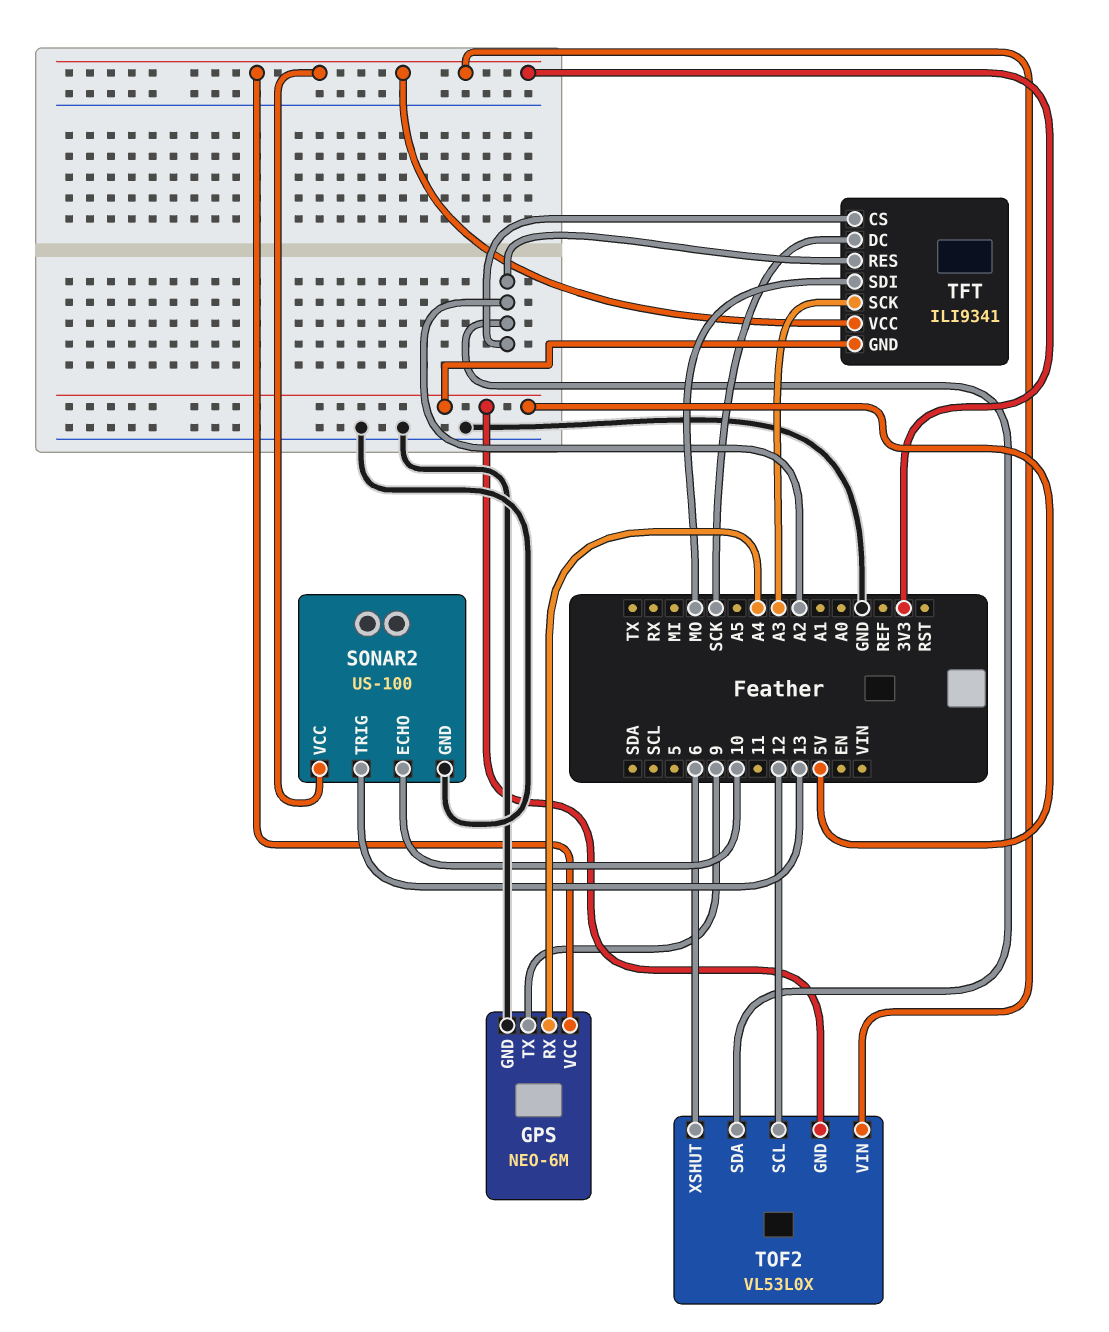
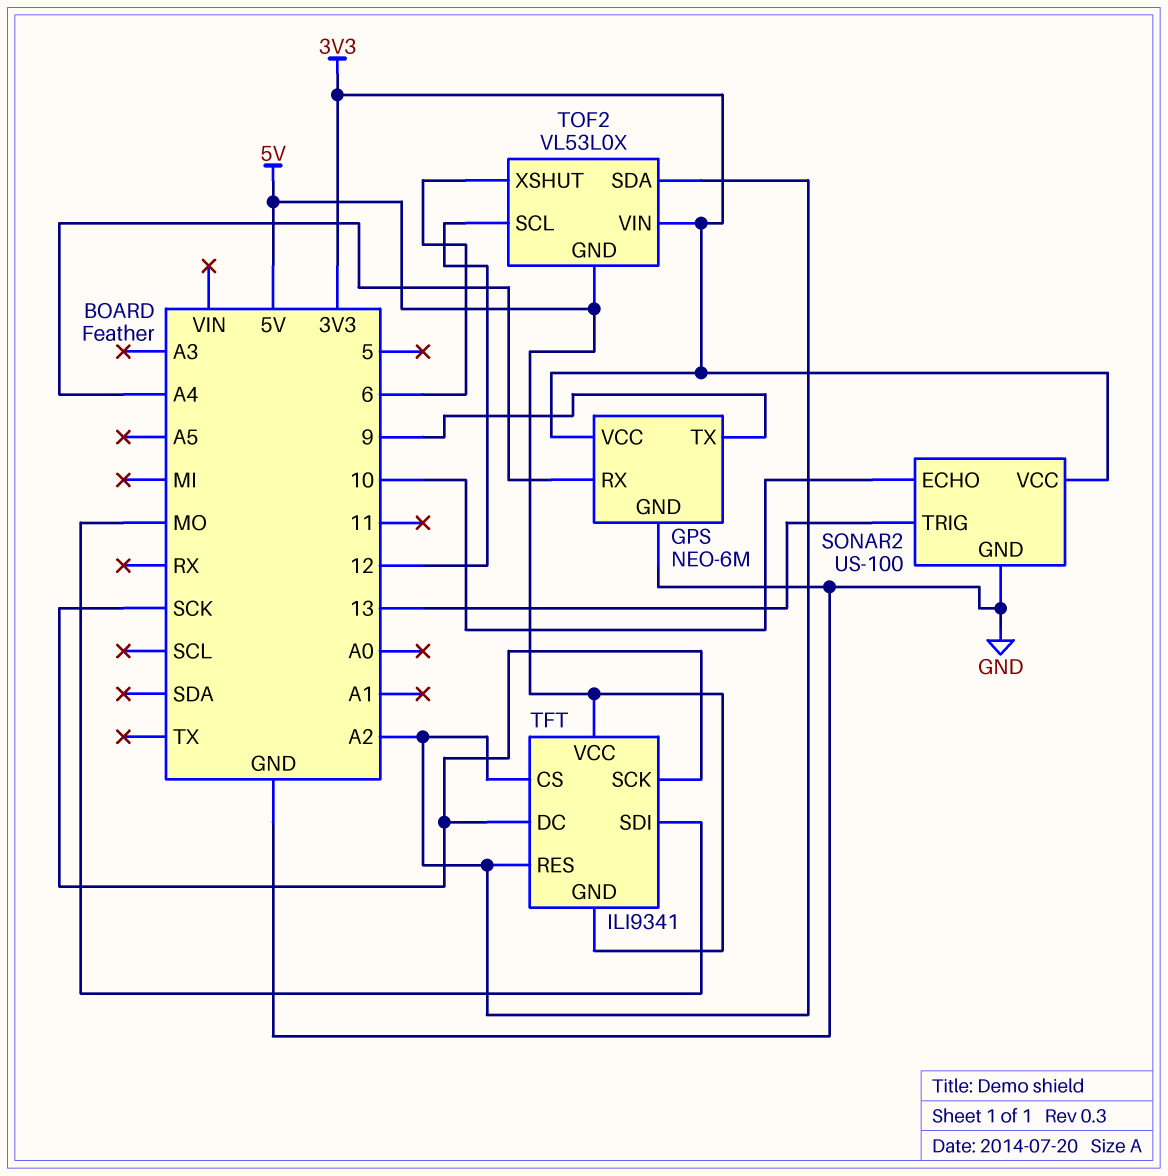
TFT pin SCK: A3 -> SCK
TFT pin VCC: 3V3 -> 5V

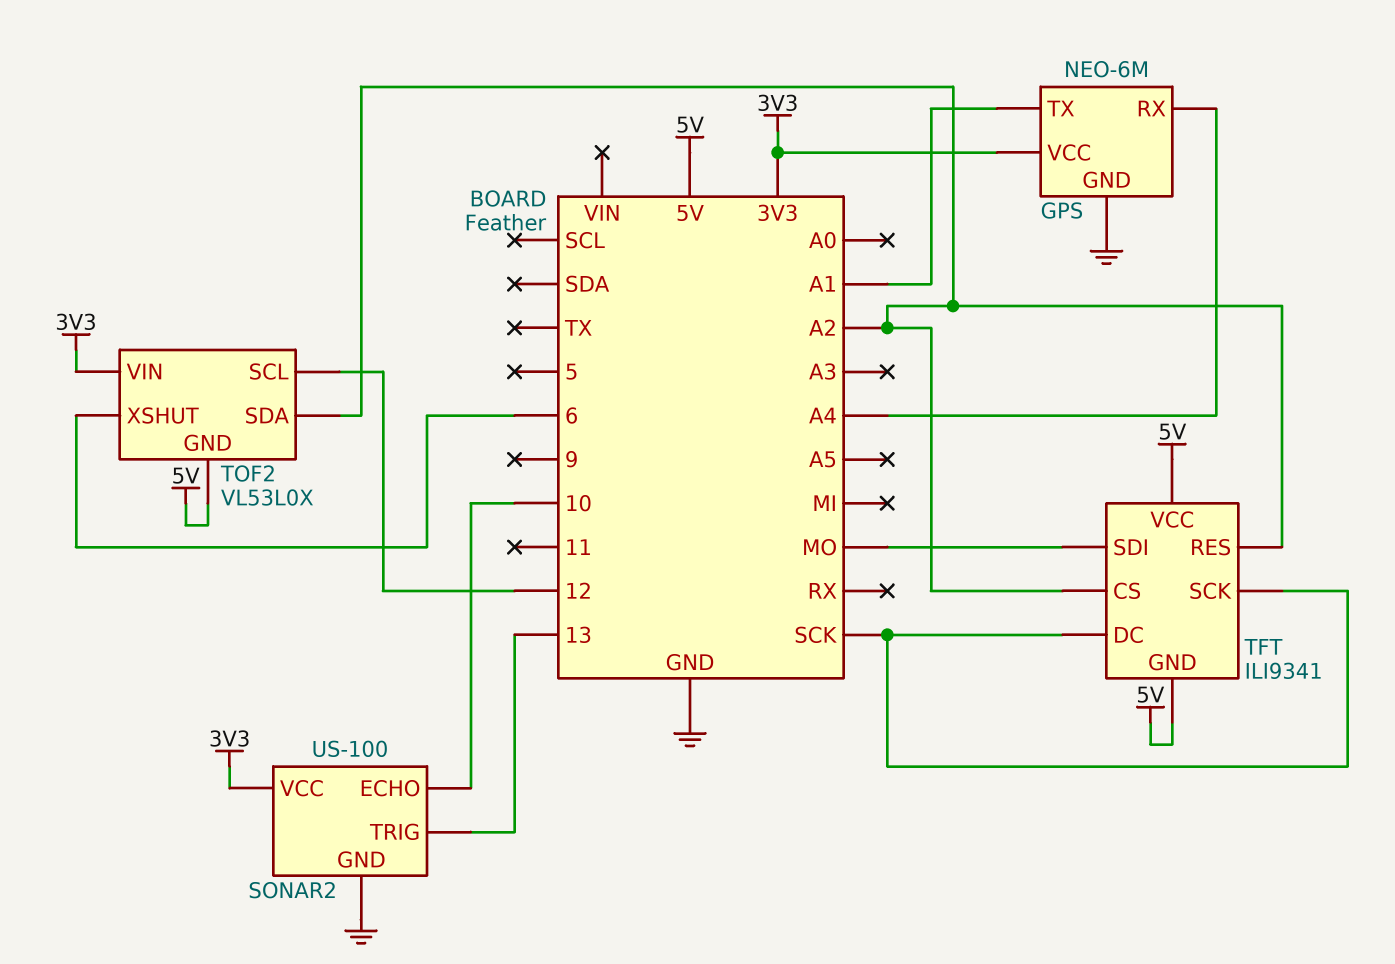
GPS pin TX: 9 -> A1

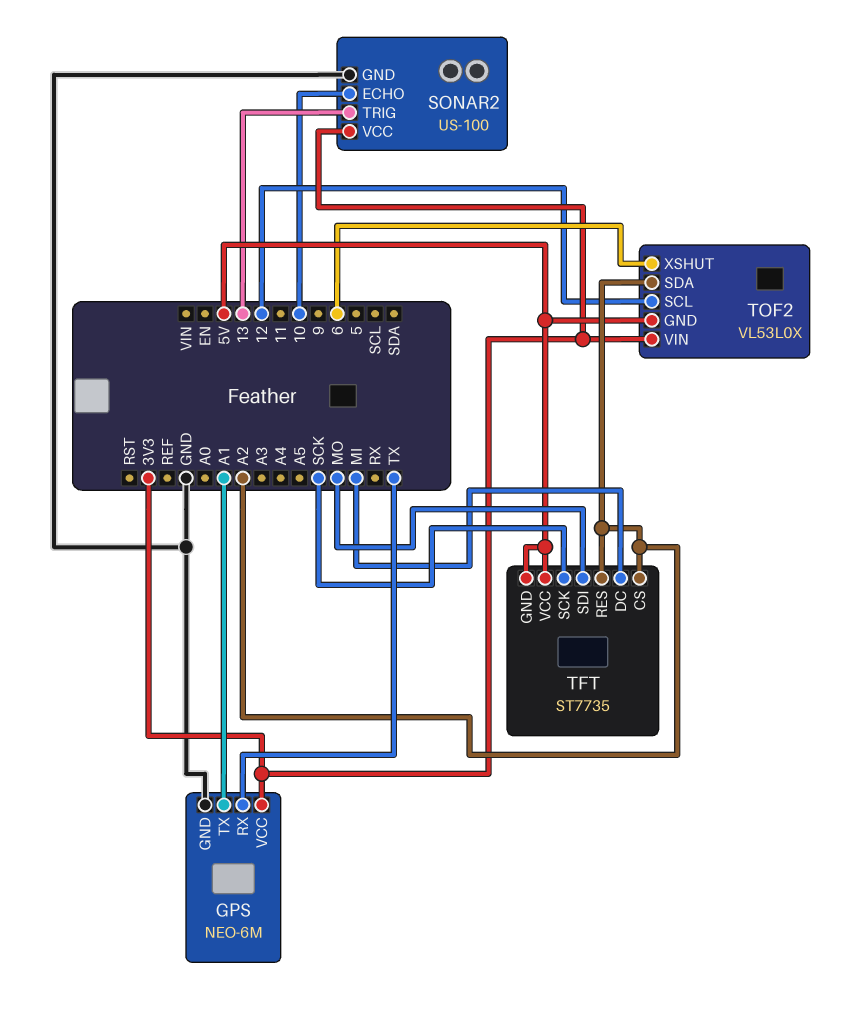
GPS pin RX: A4 -> TX
TFT: ILI9341 -> ST7735
TFT pin DC: SCK -> MI

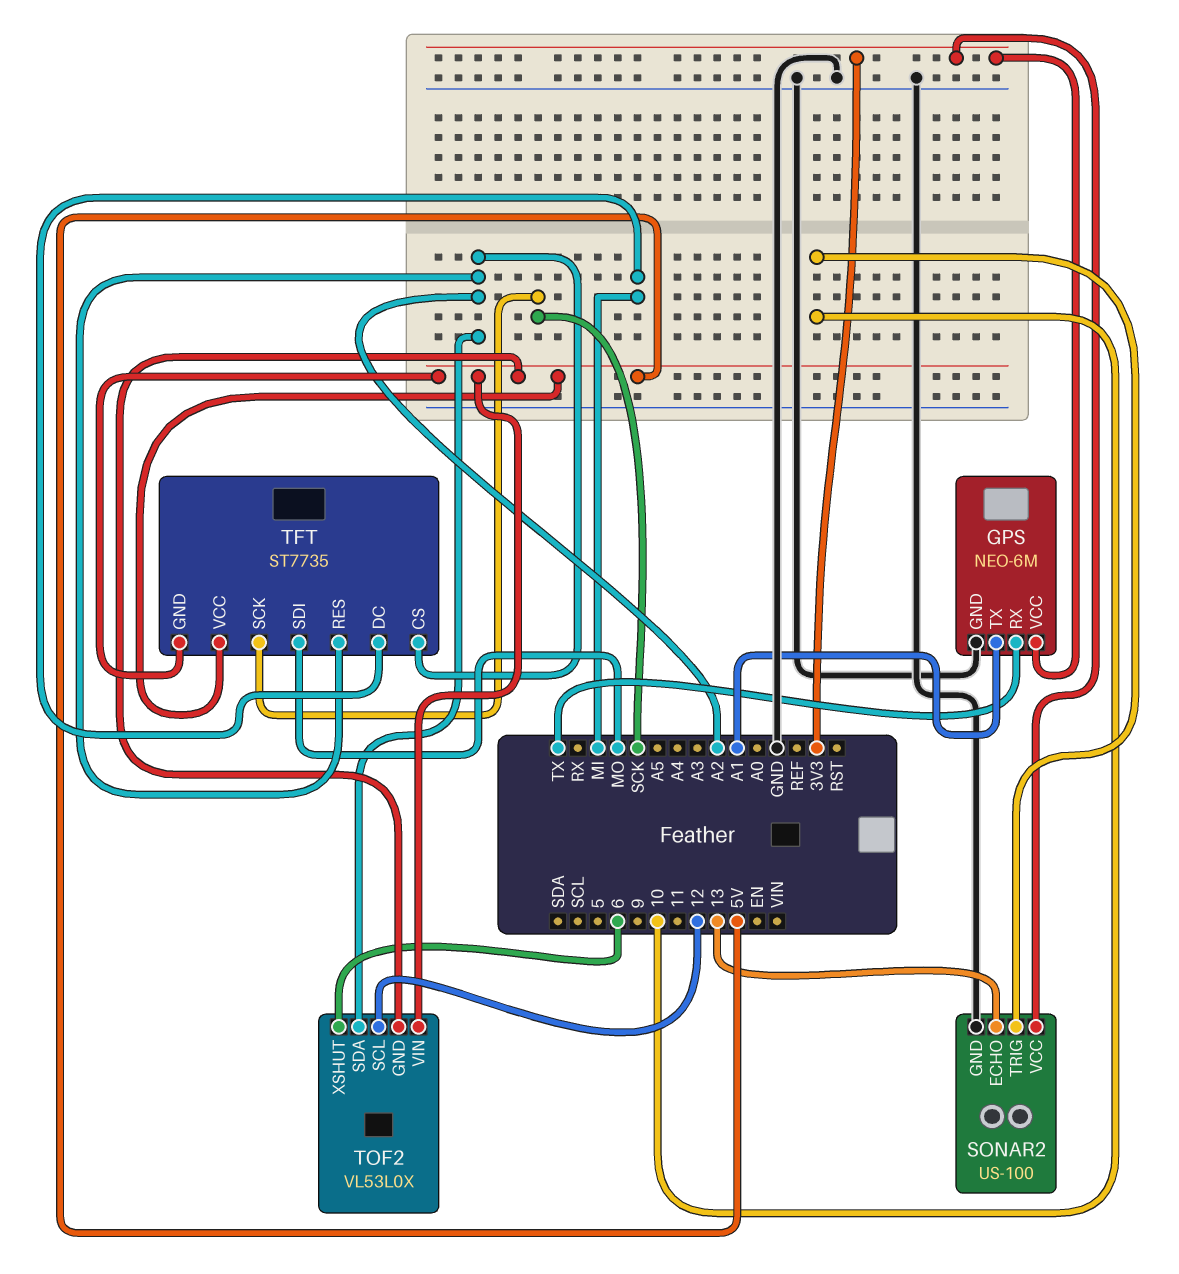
SONAR2 pin ECHO: 10 -> 13
SONAR2 pin TRIG: 13 -> 10
TOF2 pin VIN: 3V3 -> 5V

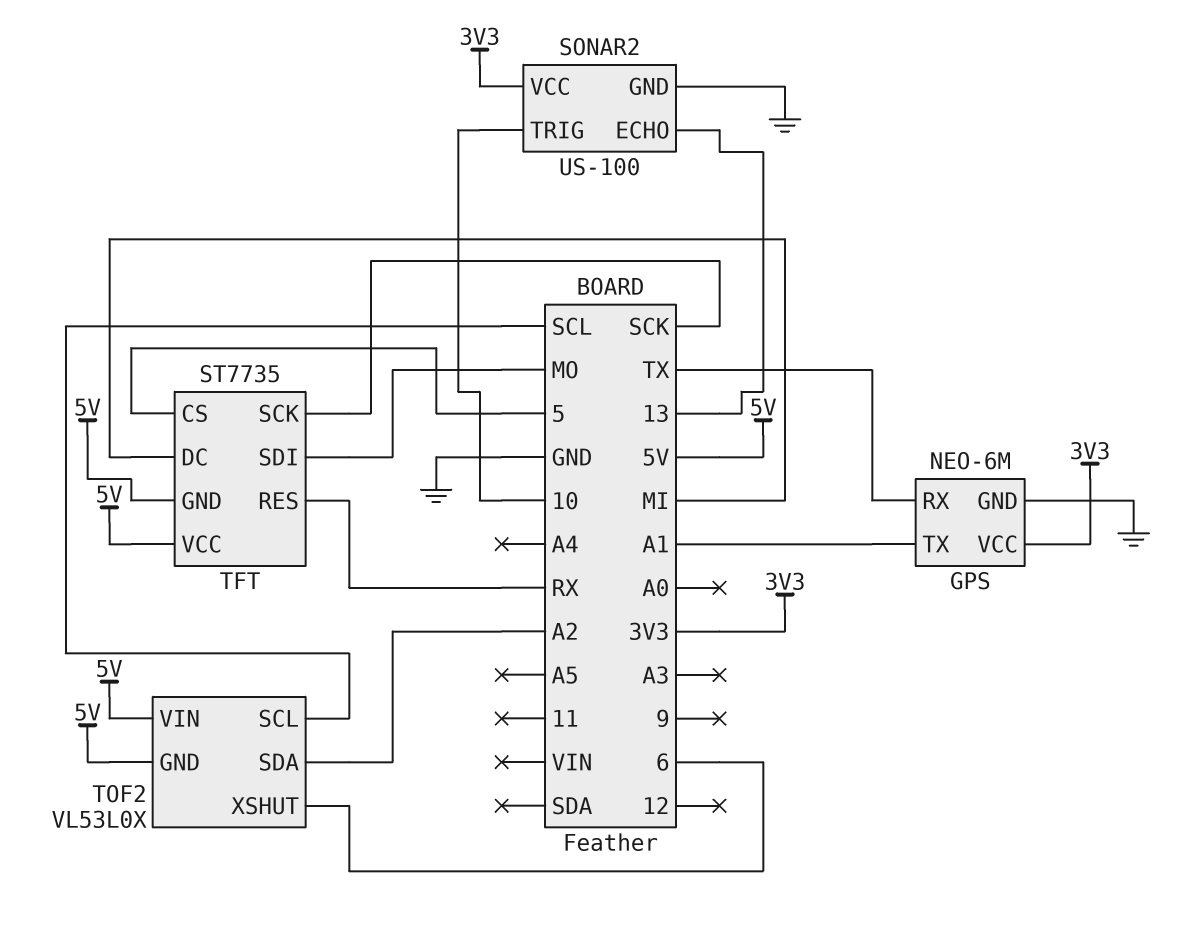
TFT pin CS: A2 -> 5
TFT pin RES: A2 -> RX
TOF2 pin SCL: 12 -> SCL

